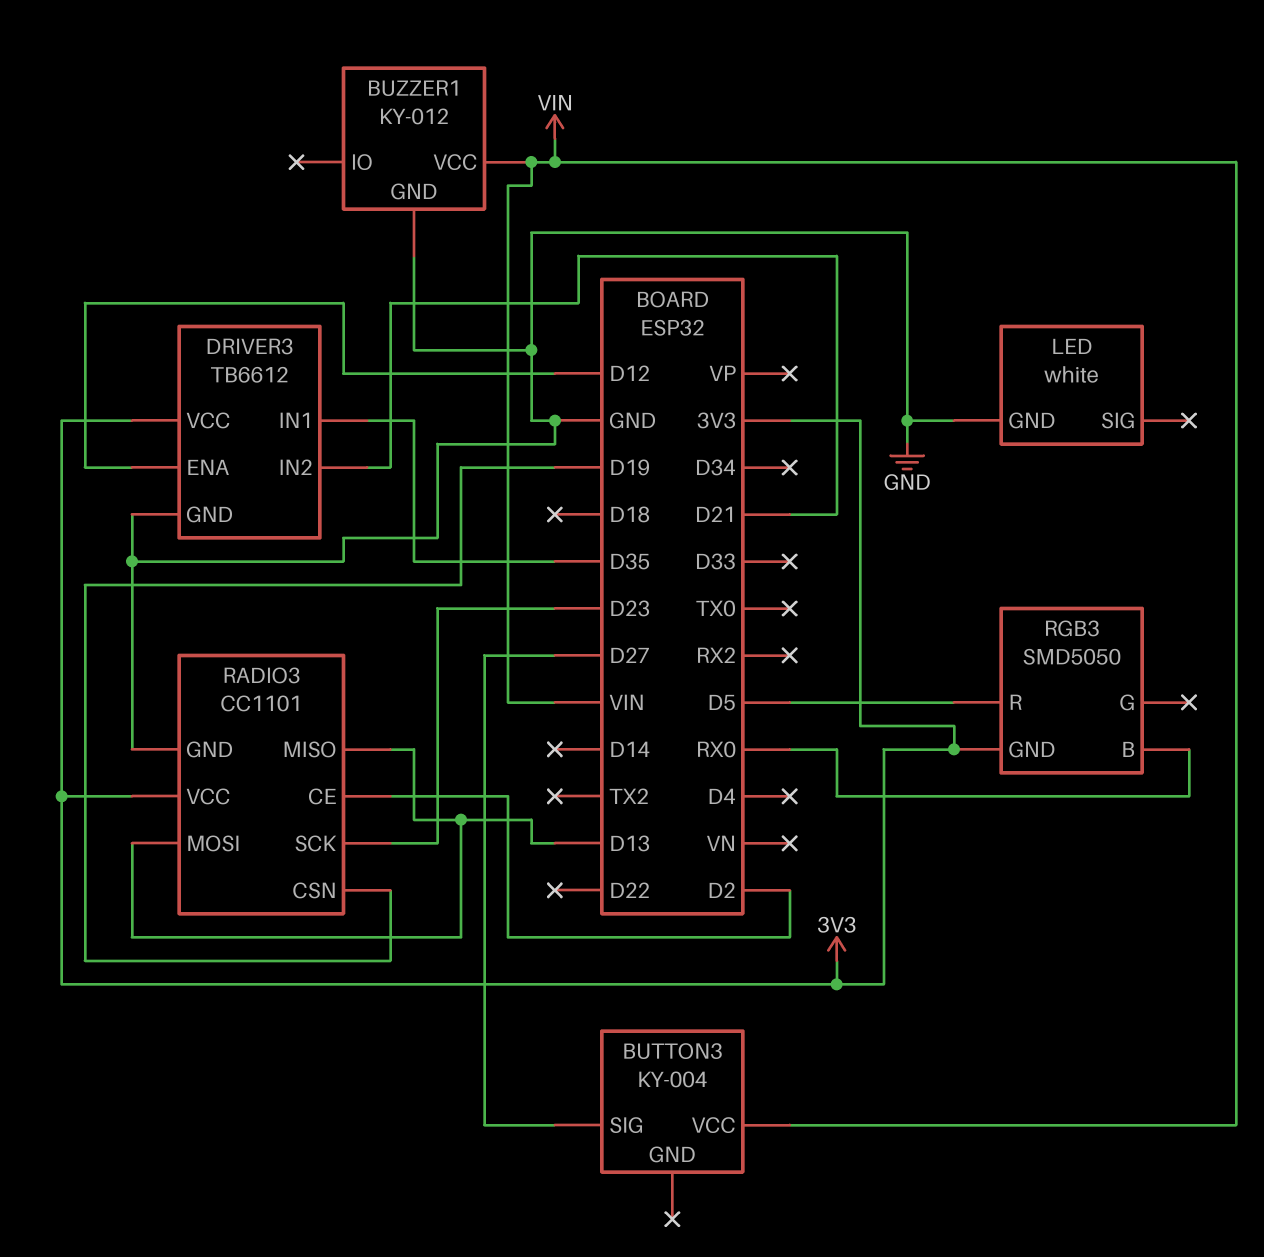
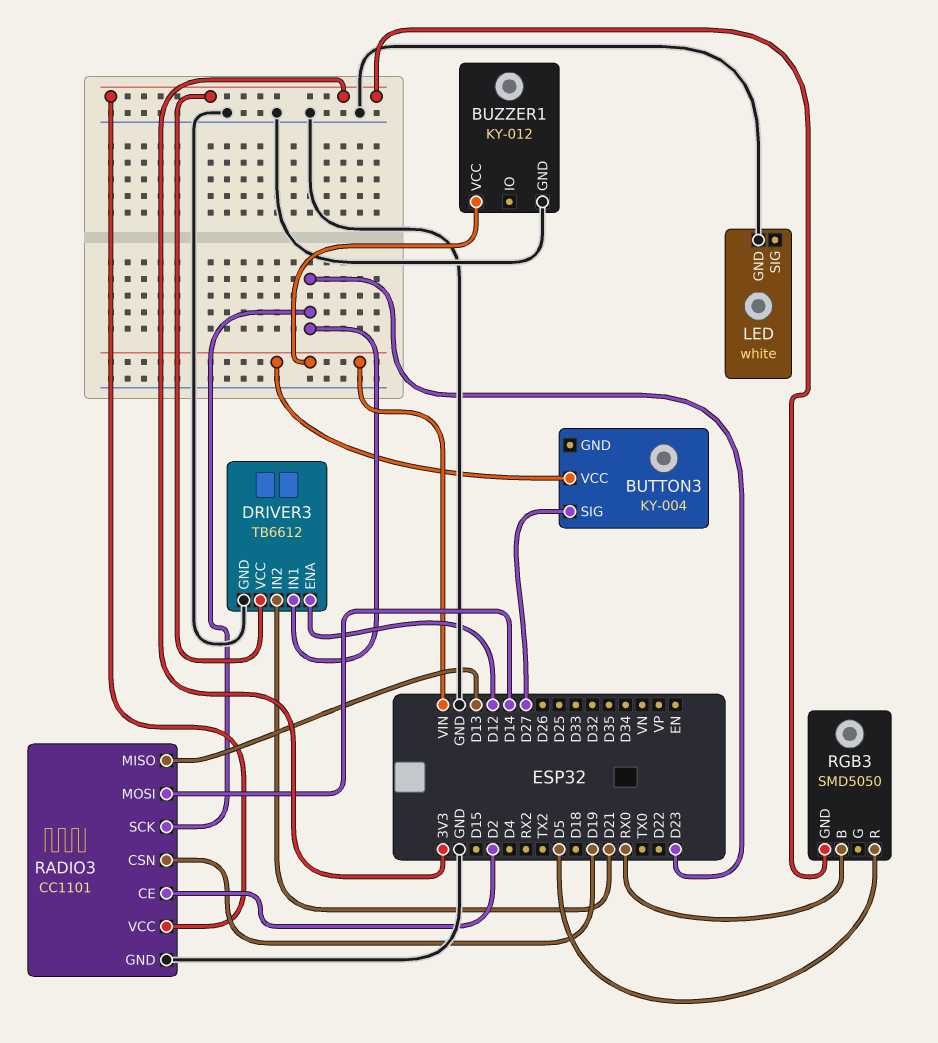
DRIVER3 pin IN1: D35 -> D23
RADIO3 pin MOSI: D13 -> D14

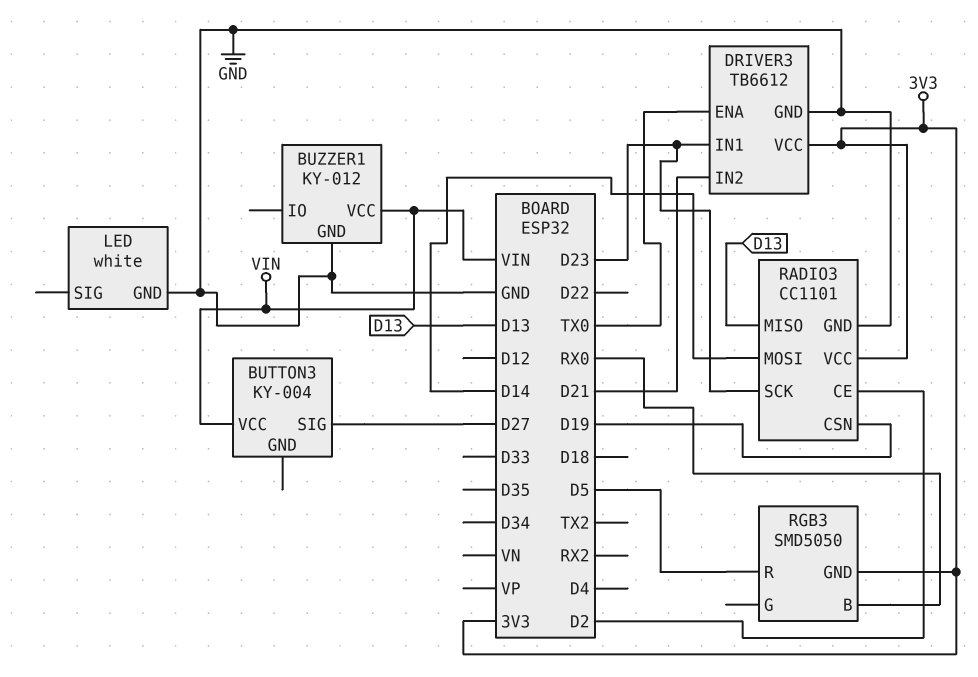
DRIVER3 pin ENA: D12 -> TX0

